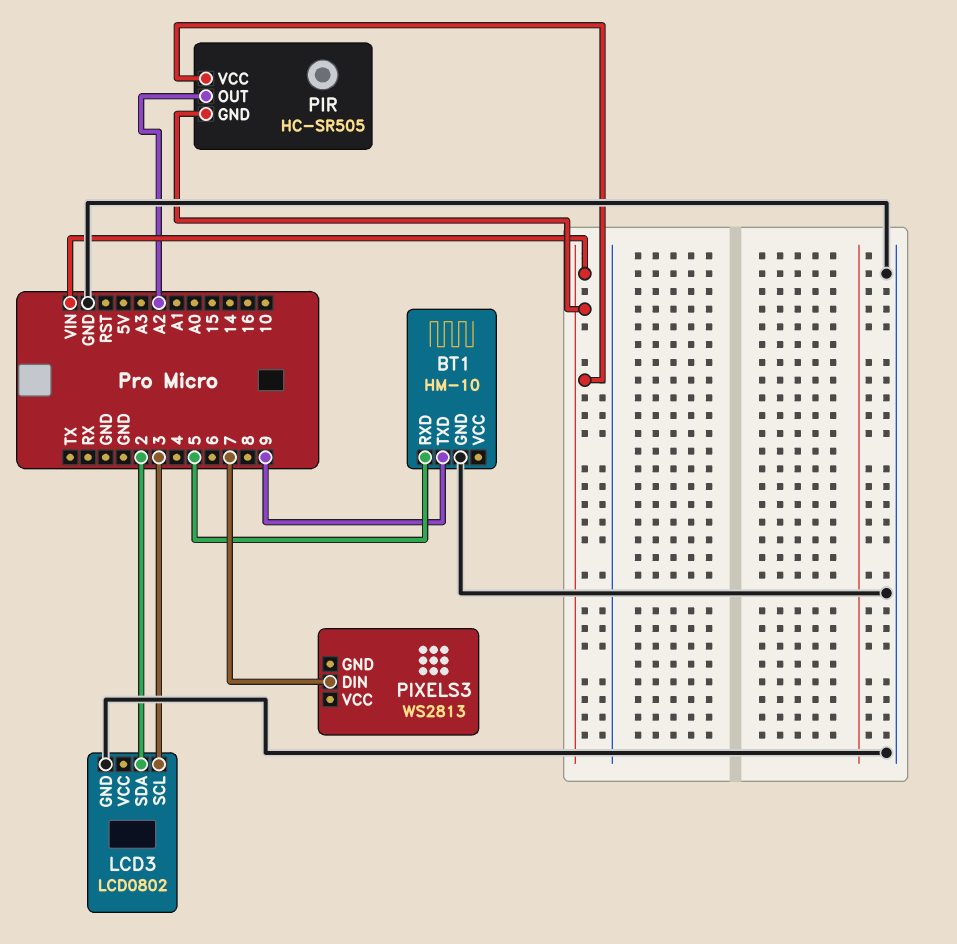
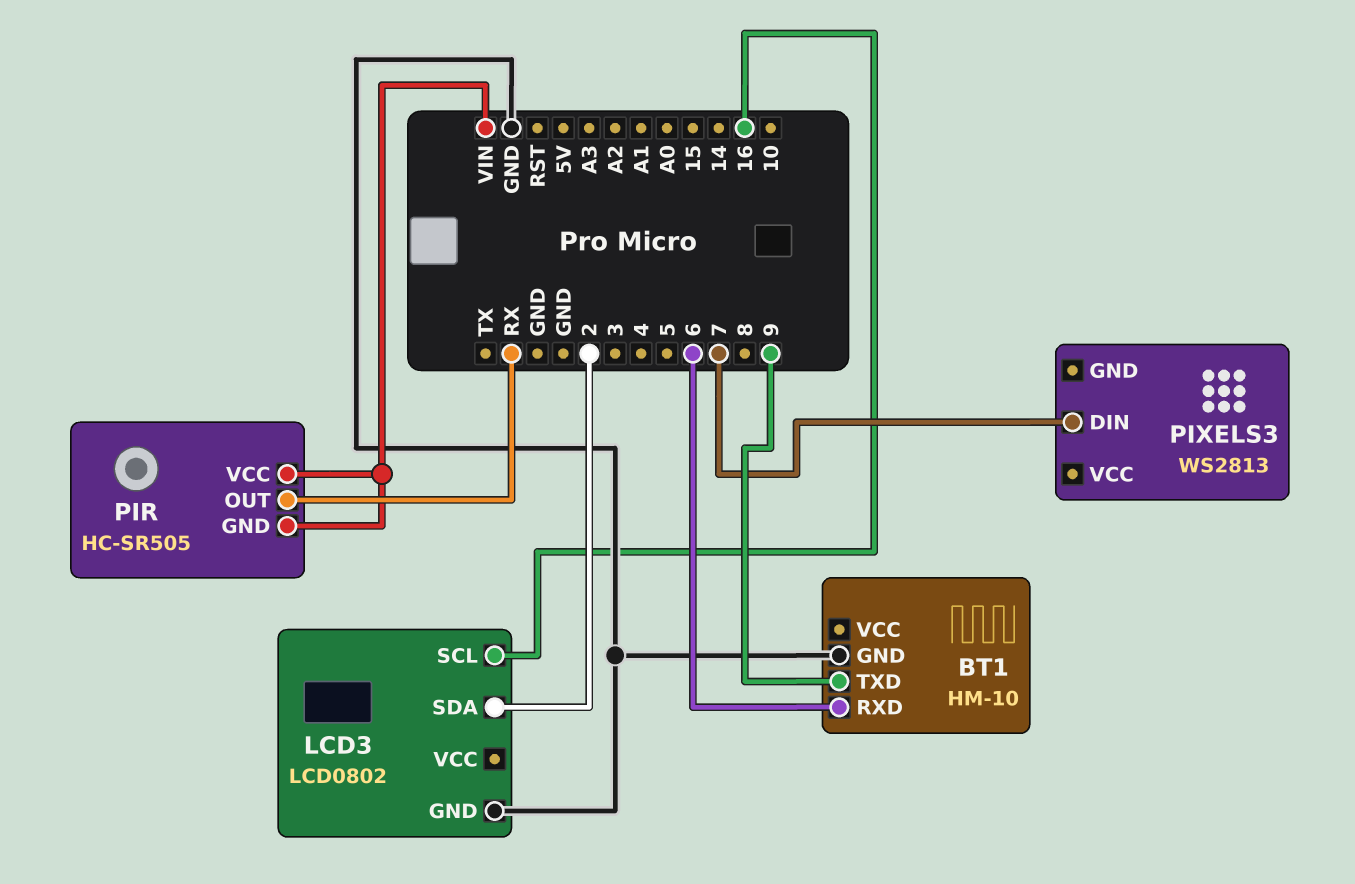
BT1 pin RXD: 5 -> 6
LCD3 pin SCL: 3 -> 16
PIR pin OUT: A2 -> RX

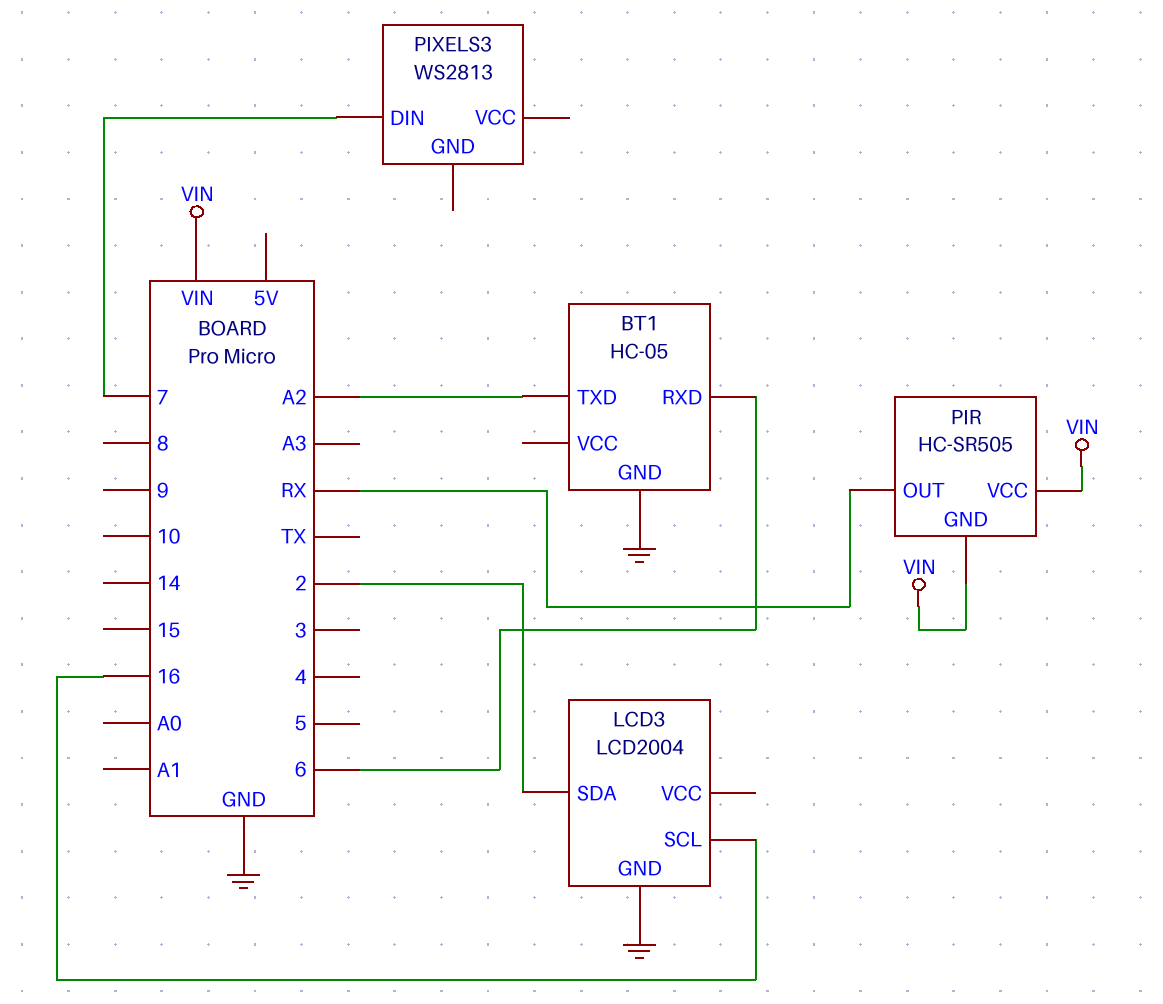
BT1: HM-10 -> HC-05
BT1 pin TXD: 9 -> A2
LCD3: LCD0802 -> LCD2004

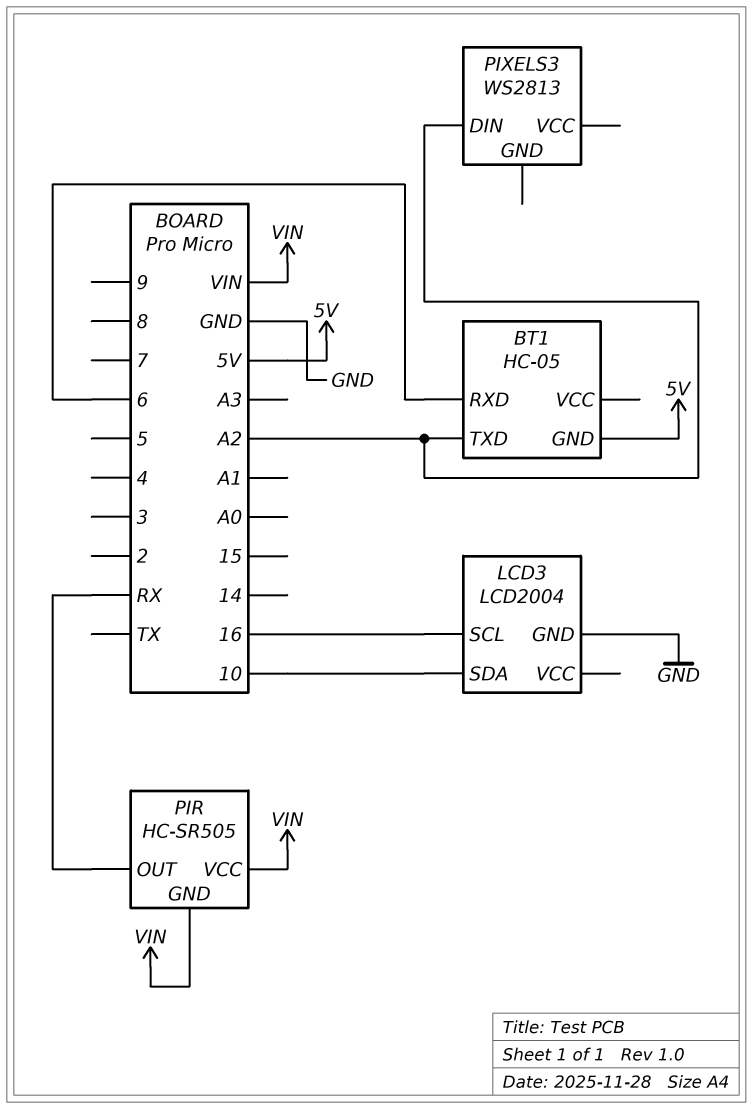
BT1 pin GND: GND -> 5V
LCD3 pin SDA: 2 -> 10
PIXELS3 pin DIN: 7 -> A2

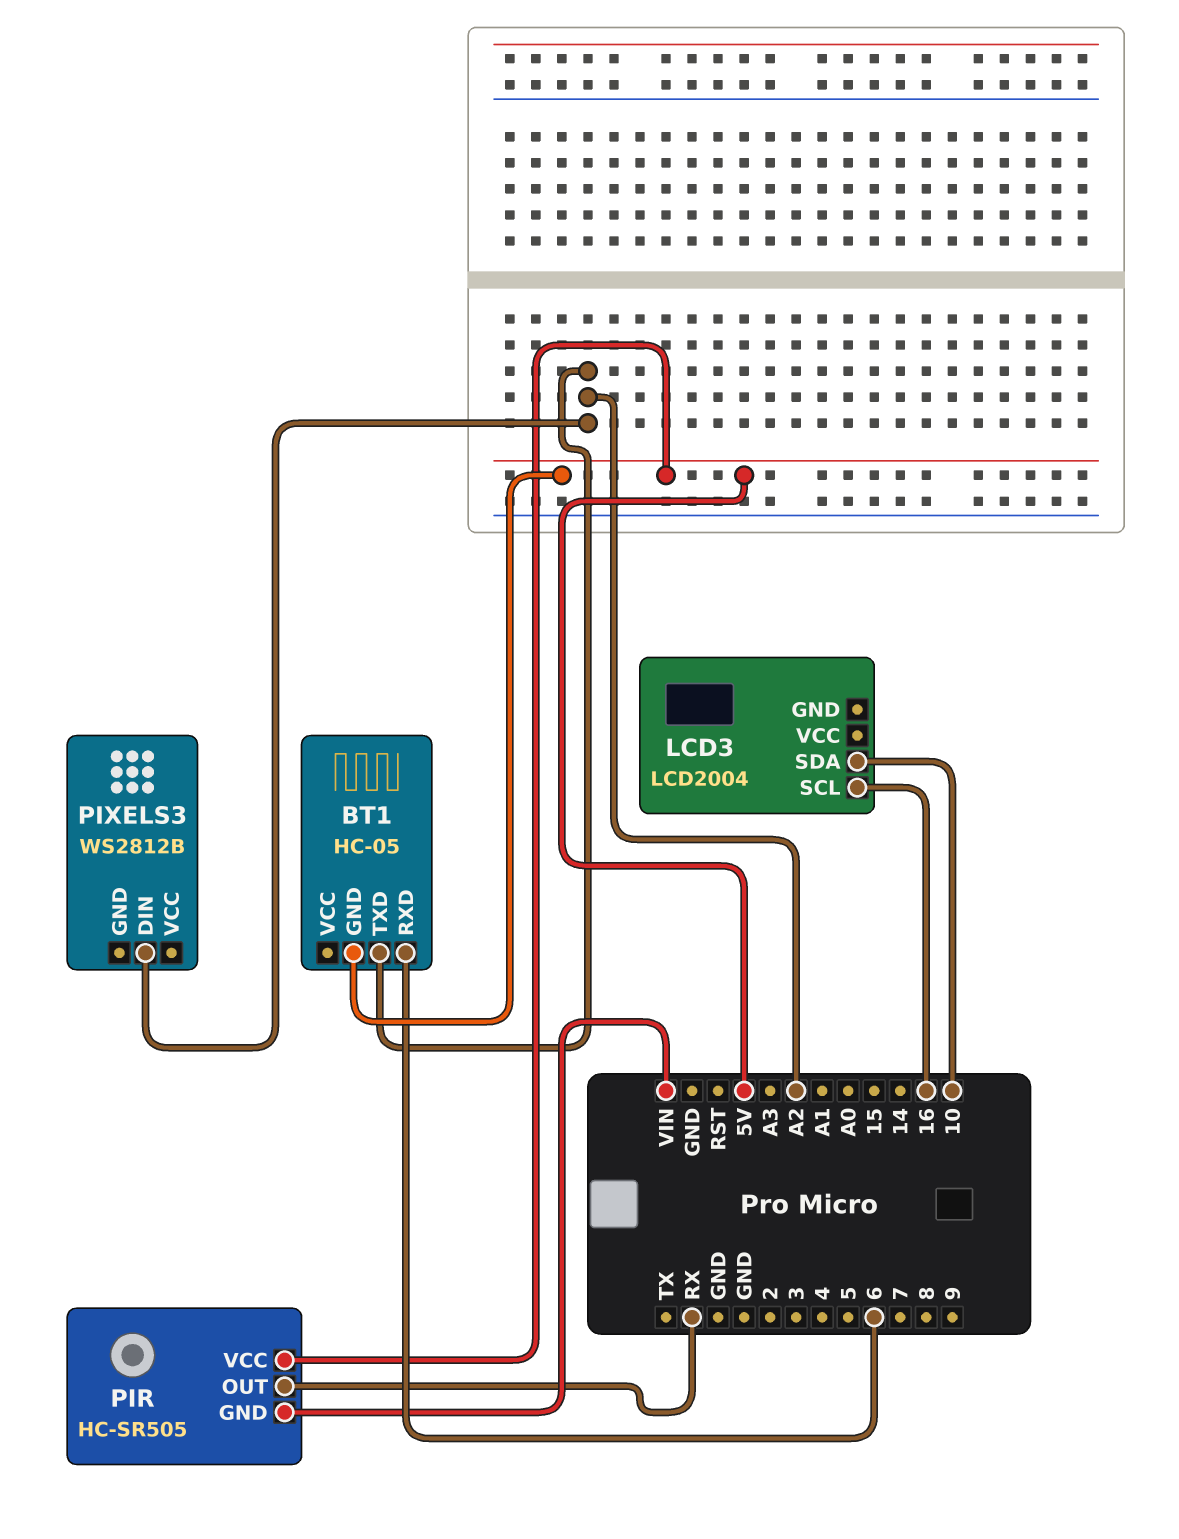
LCD3 pin GND: GND -> none
PIR pin VCC: VIN -> 5V
PIXELS3: WS2813 -> WS2812B

